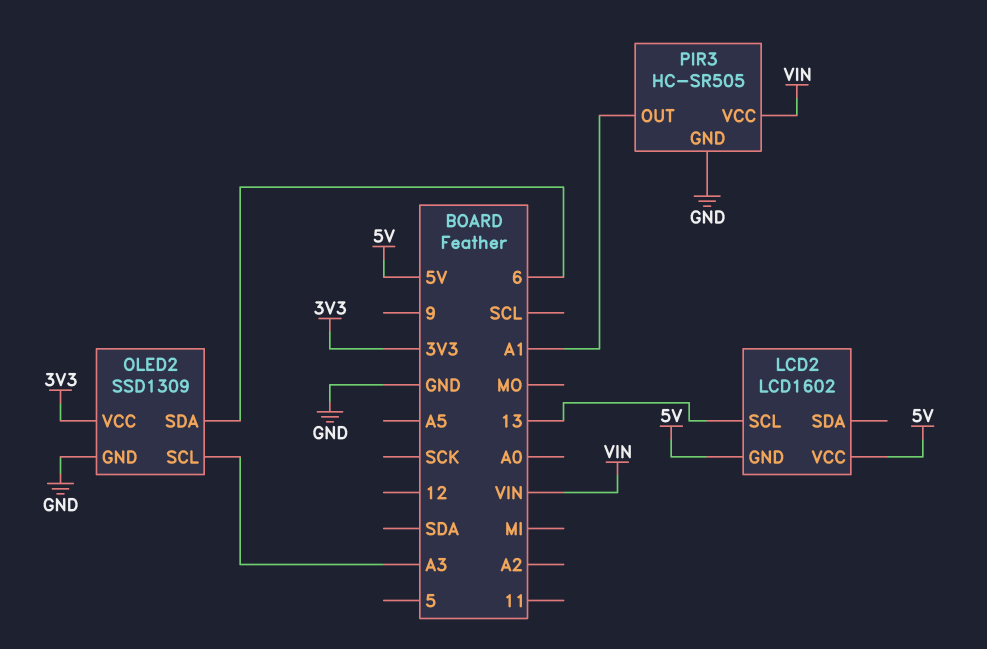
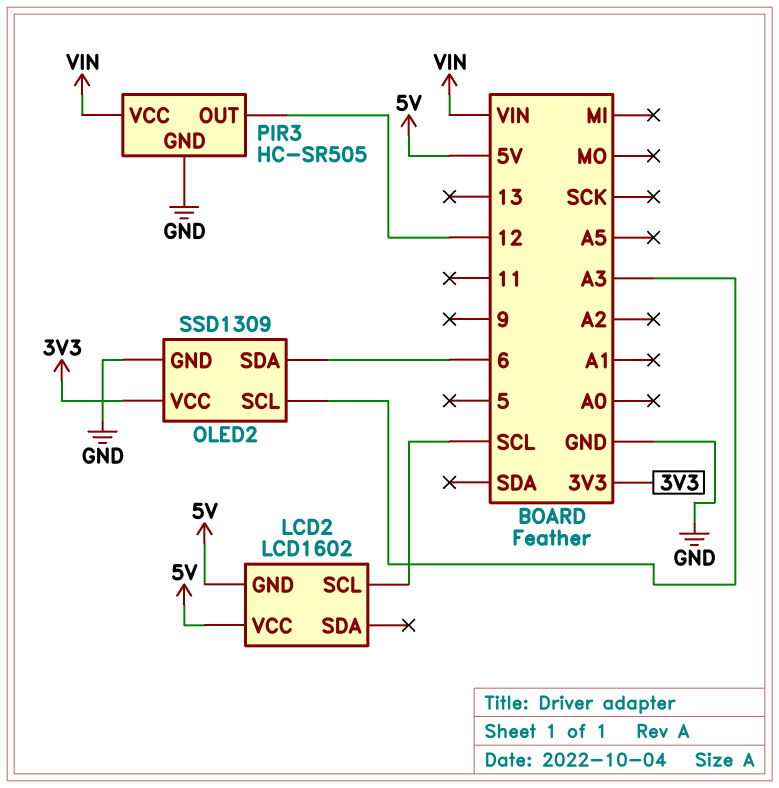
LCD2 pin SCL: 13 -> SCL
PIR3 pin OUT: A1 -> 12

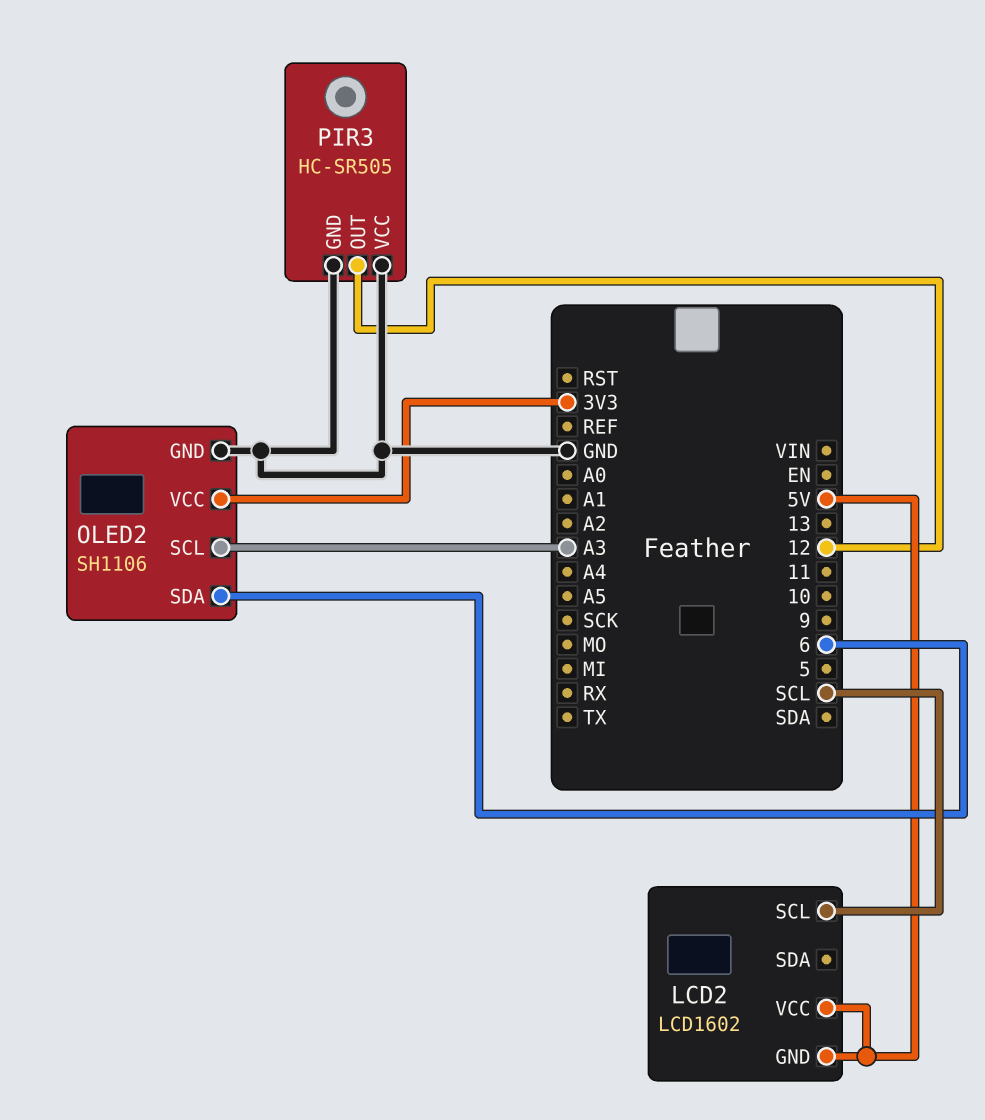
OLED2: SSD1309 -> SH1106
PIR3 pin VCC: VIN -> GND

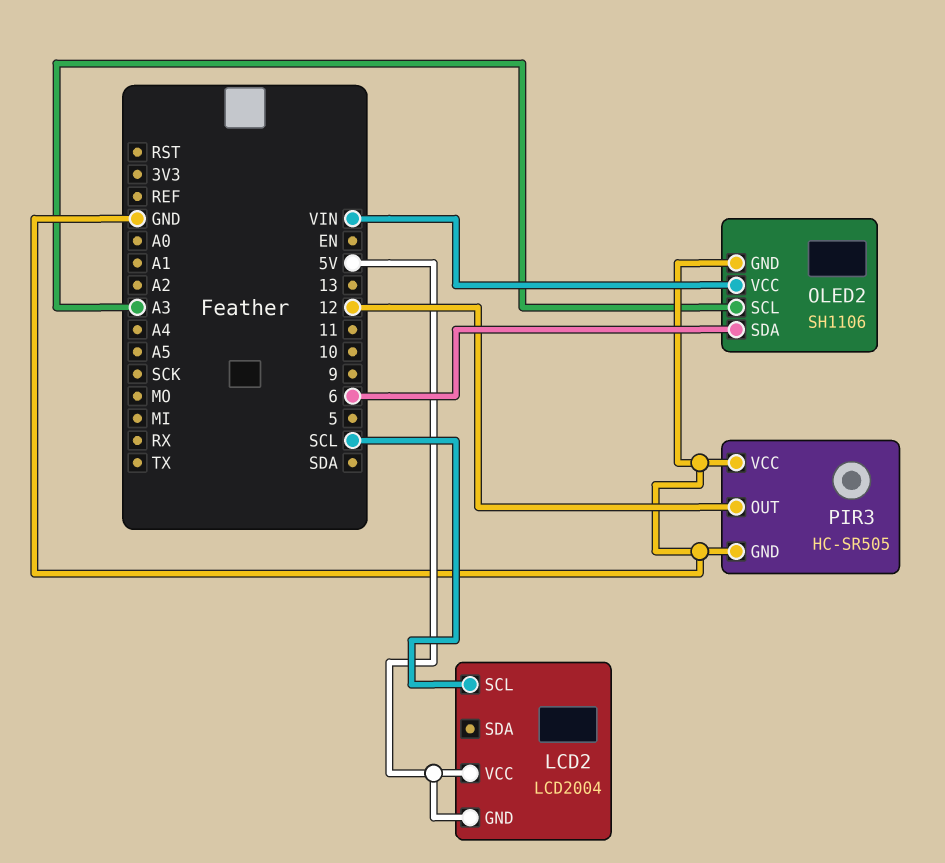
LCD2: LCD1602 -> LCD2004
OLED2 pin VCC: 3V3 -> VIN

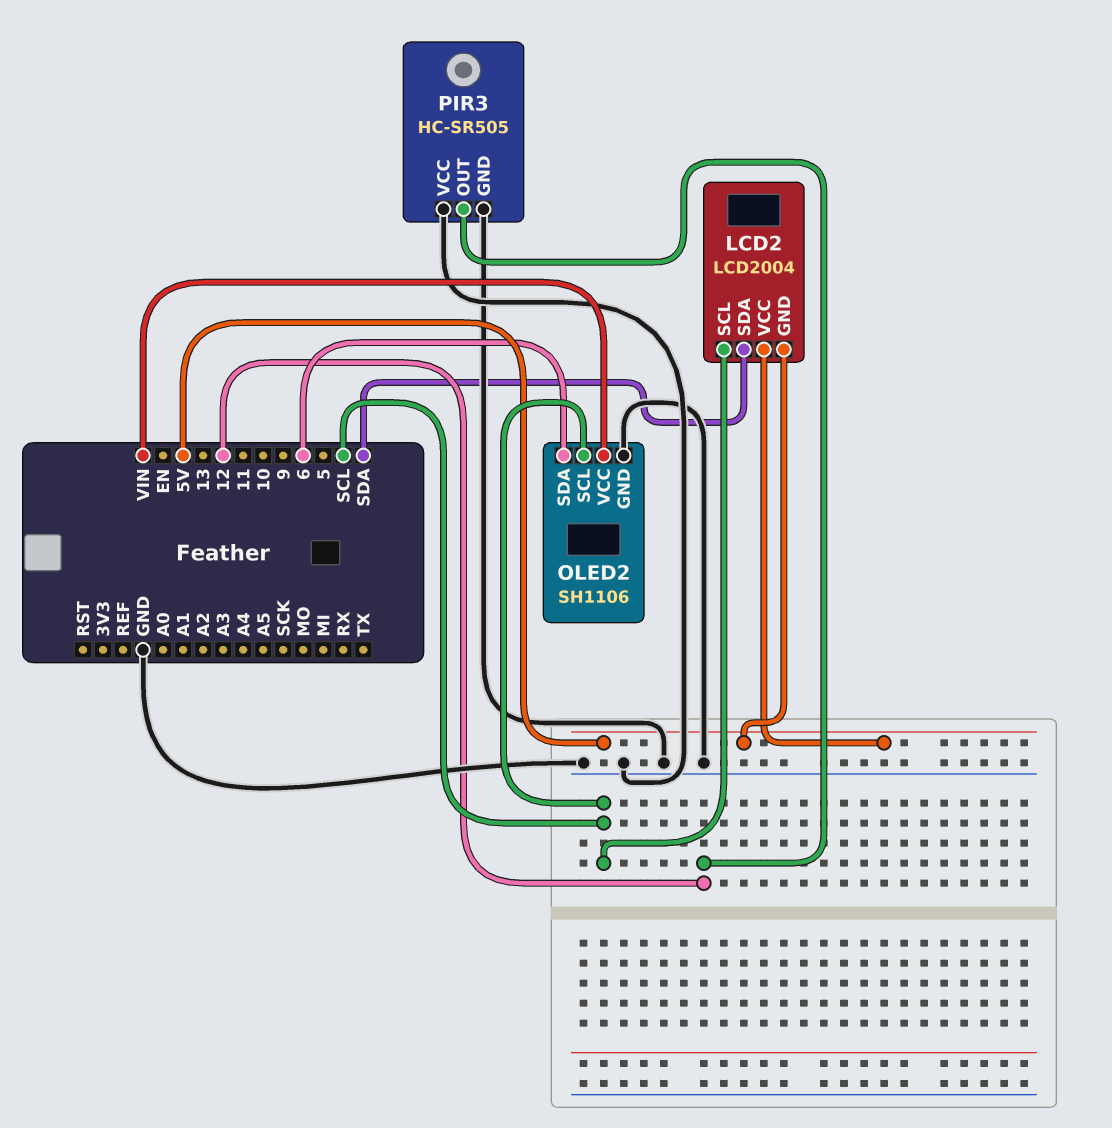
LCD2 pin SDA: none -> SDA
OLED2 pin SCL: A3 -> SCL

